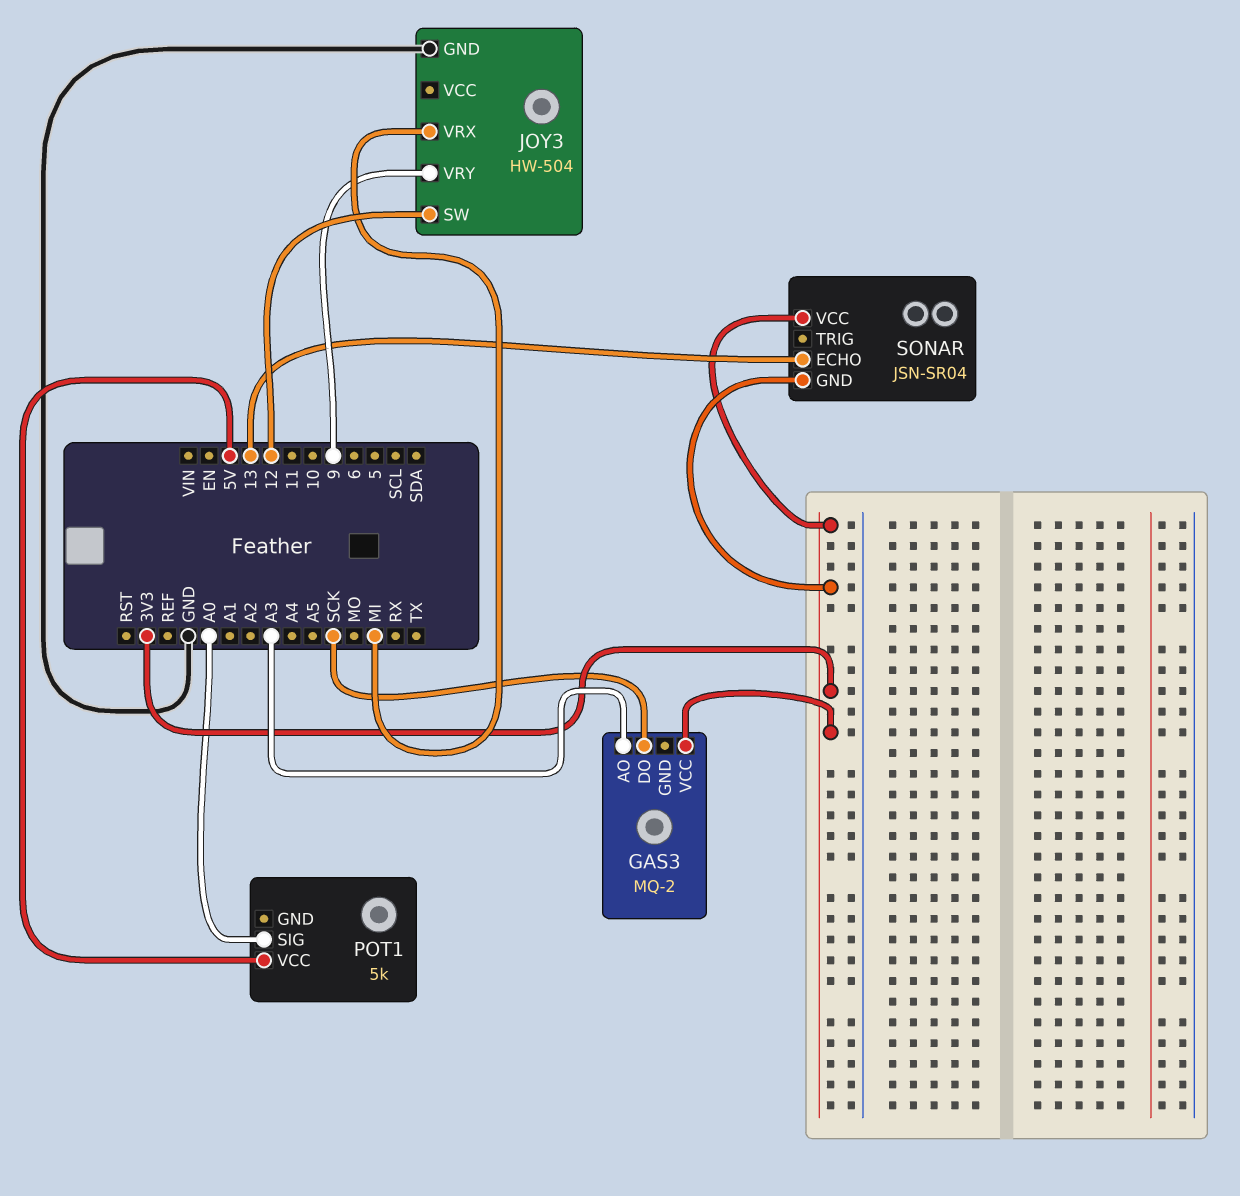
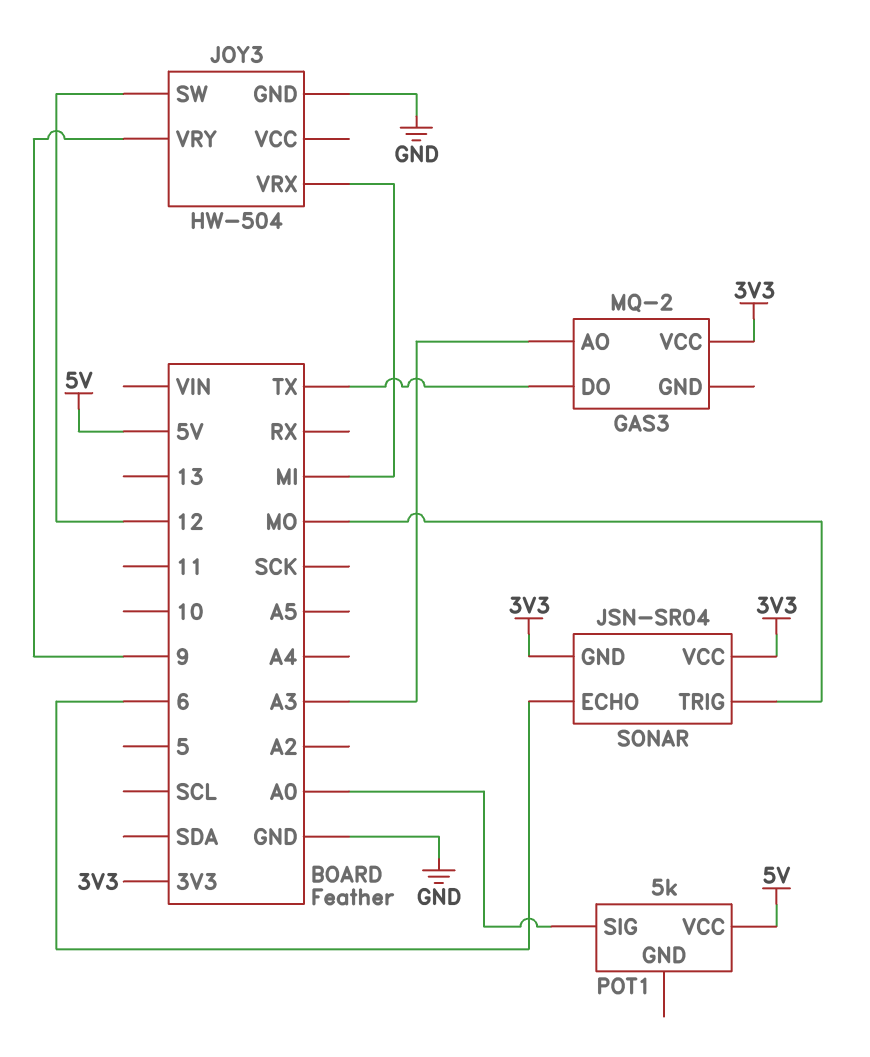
GAS3 pin DO: SCK -> TX
SONAR pin ECHO: 13 -> 6
SONAR pin TRIG: none -> MO

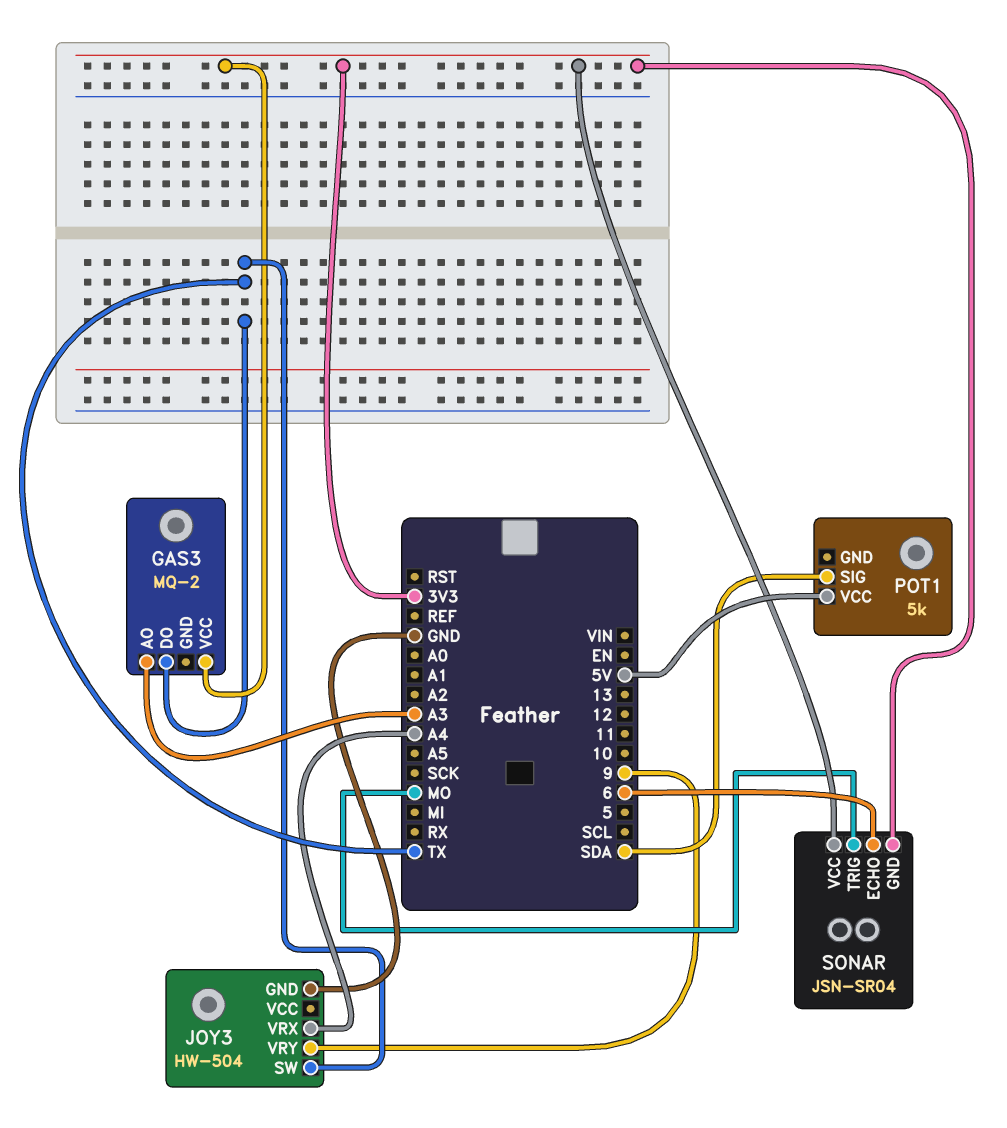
JOY3 pin SW: 12 -> TX
JOY3 pin VRX: MI -> A4
POT1 pin SIG: A0 -> SDA

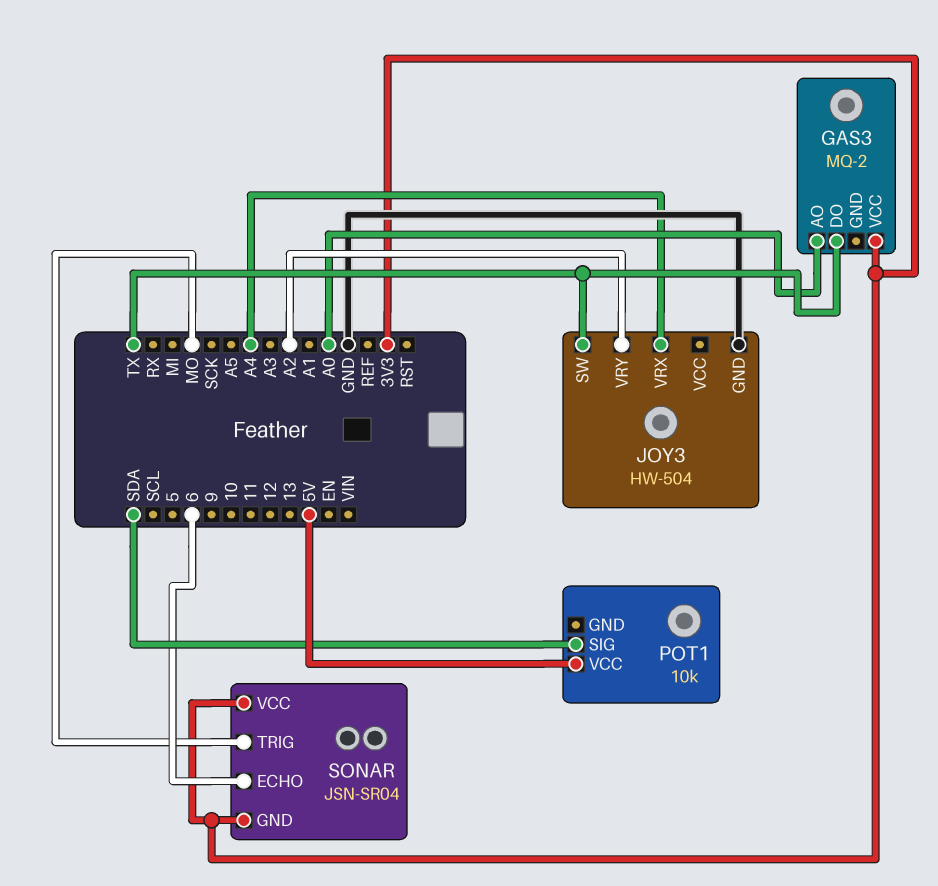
GAS3 pin AO: A3 -> A0
JOY3 pin VRY: 9 -> A2
POT1: 5k -> 10k

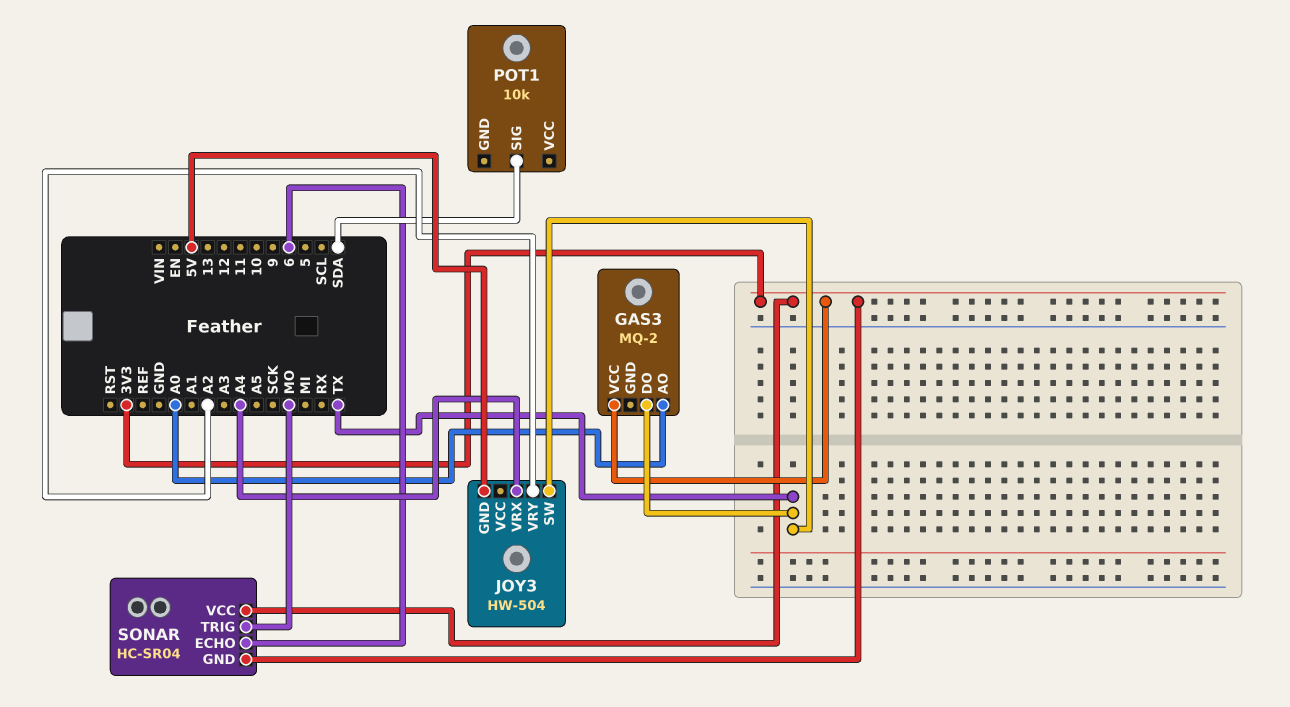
JOY3 pin GND: GND -> 5V
POT1 pin VCC: 5V -> none
SONAR: JSN-SR04 -> HC-SR04

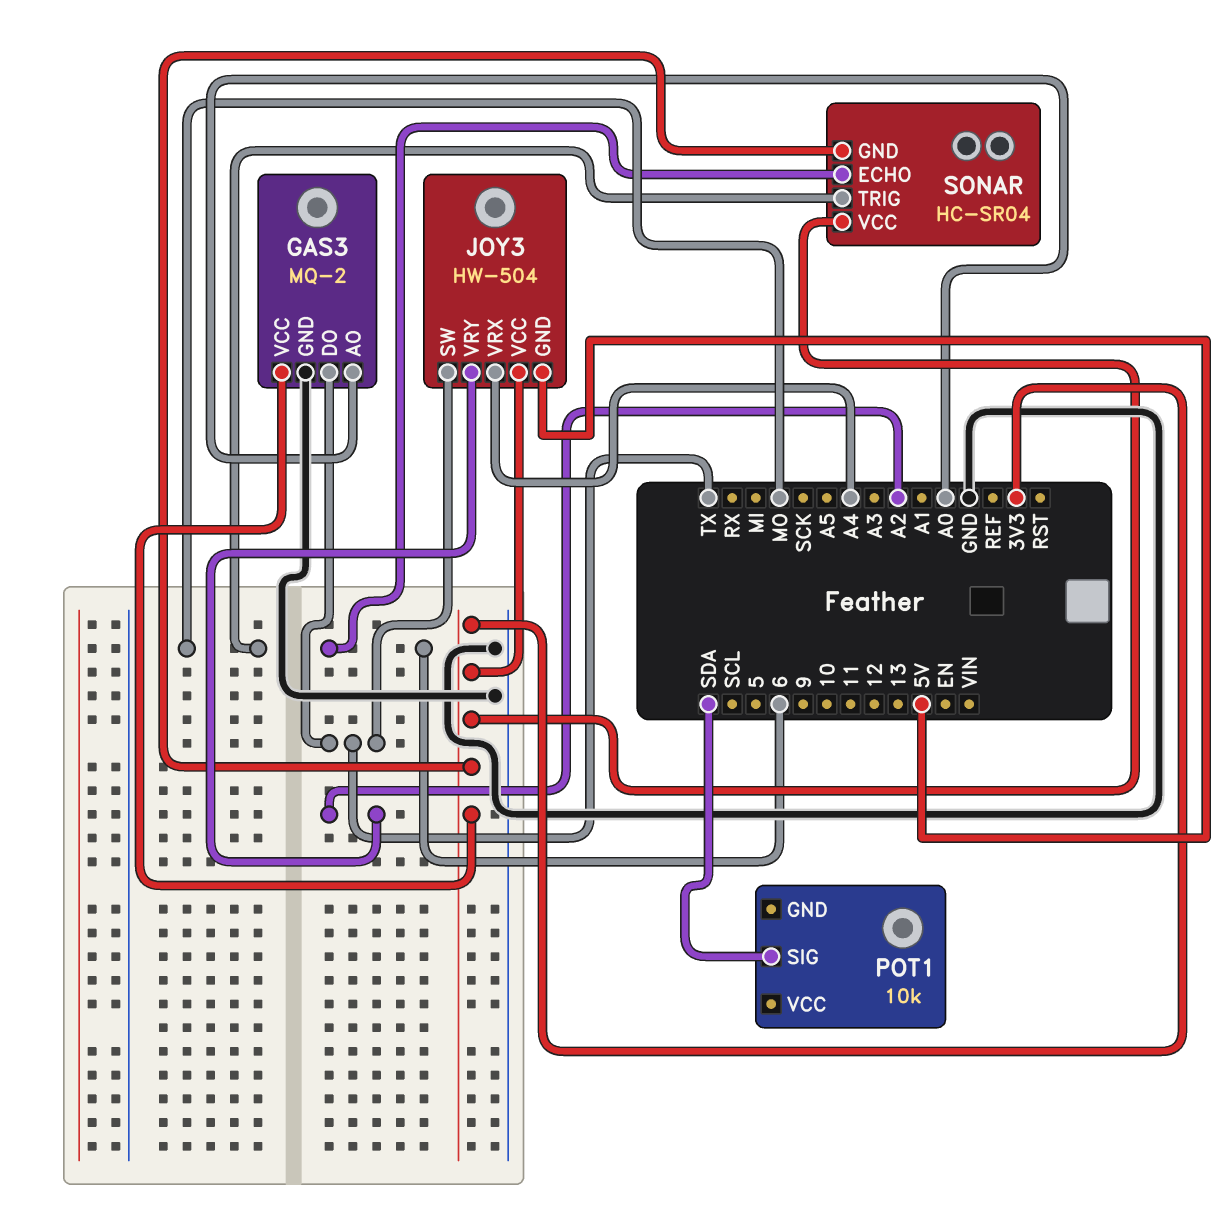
GAS3 pin GND: none -> GND
JOY3 pin VCC: none -> 3V3

